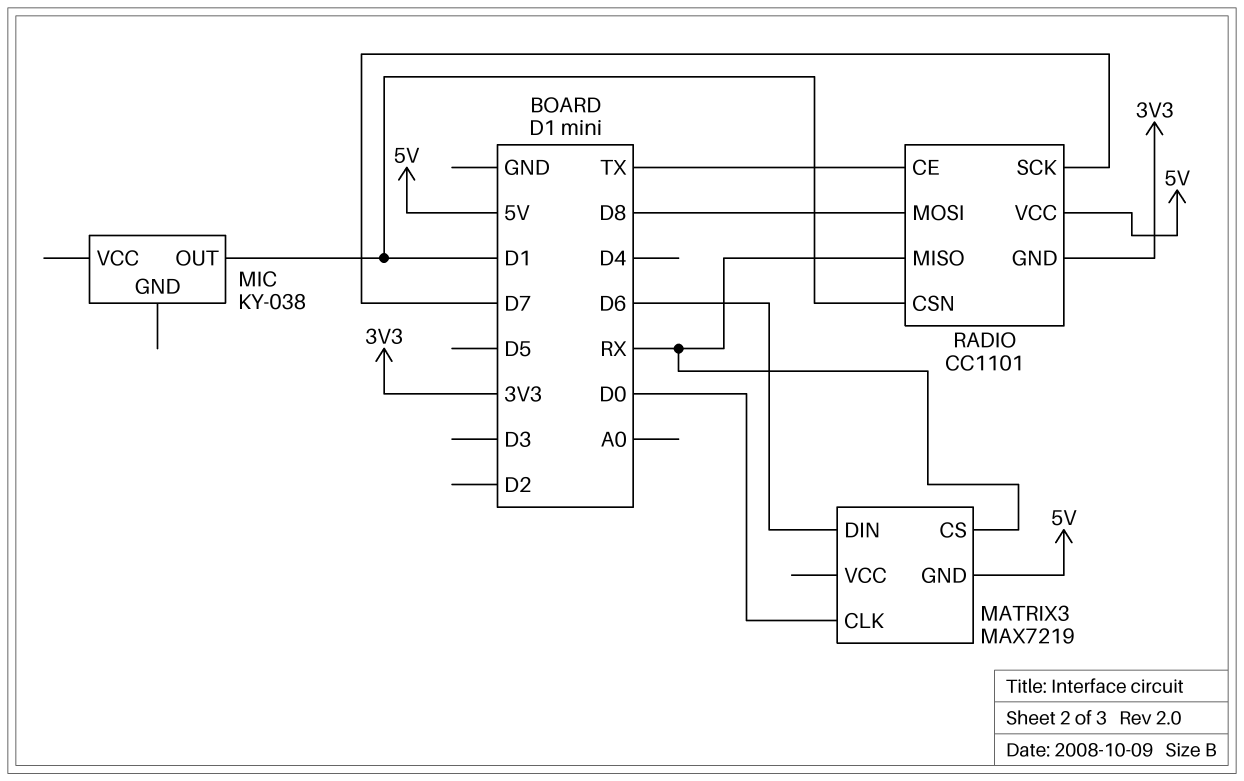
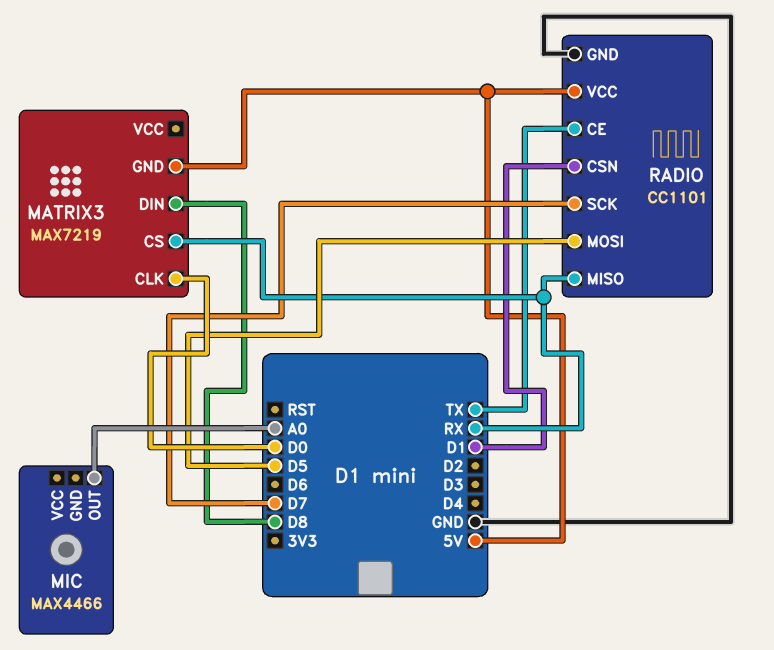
MATRIX3 pin DIN: D6 -> D8
MIC: KY-038 -> MAX4466
MIC pin OUT: D1 -> A0
RADIO pin GND: 3V3 -> GND
RADIO pin MOSI: D8 -> D5

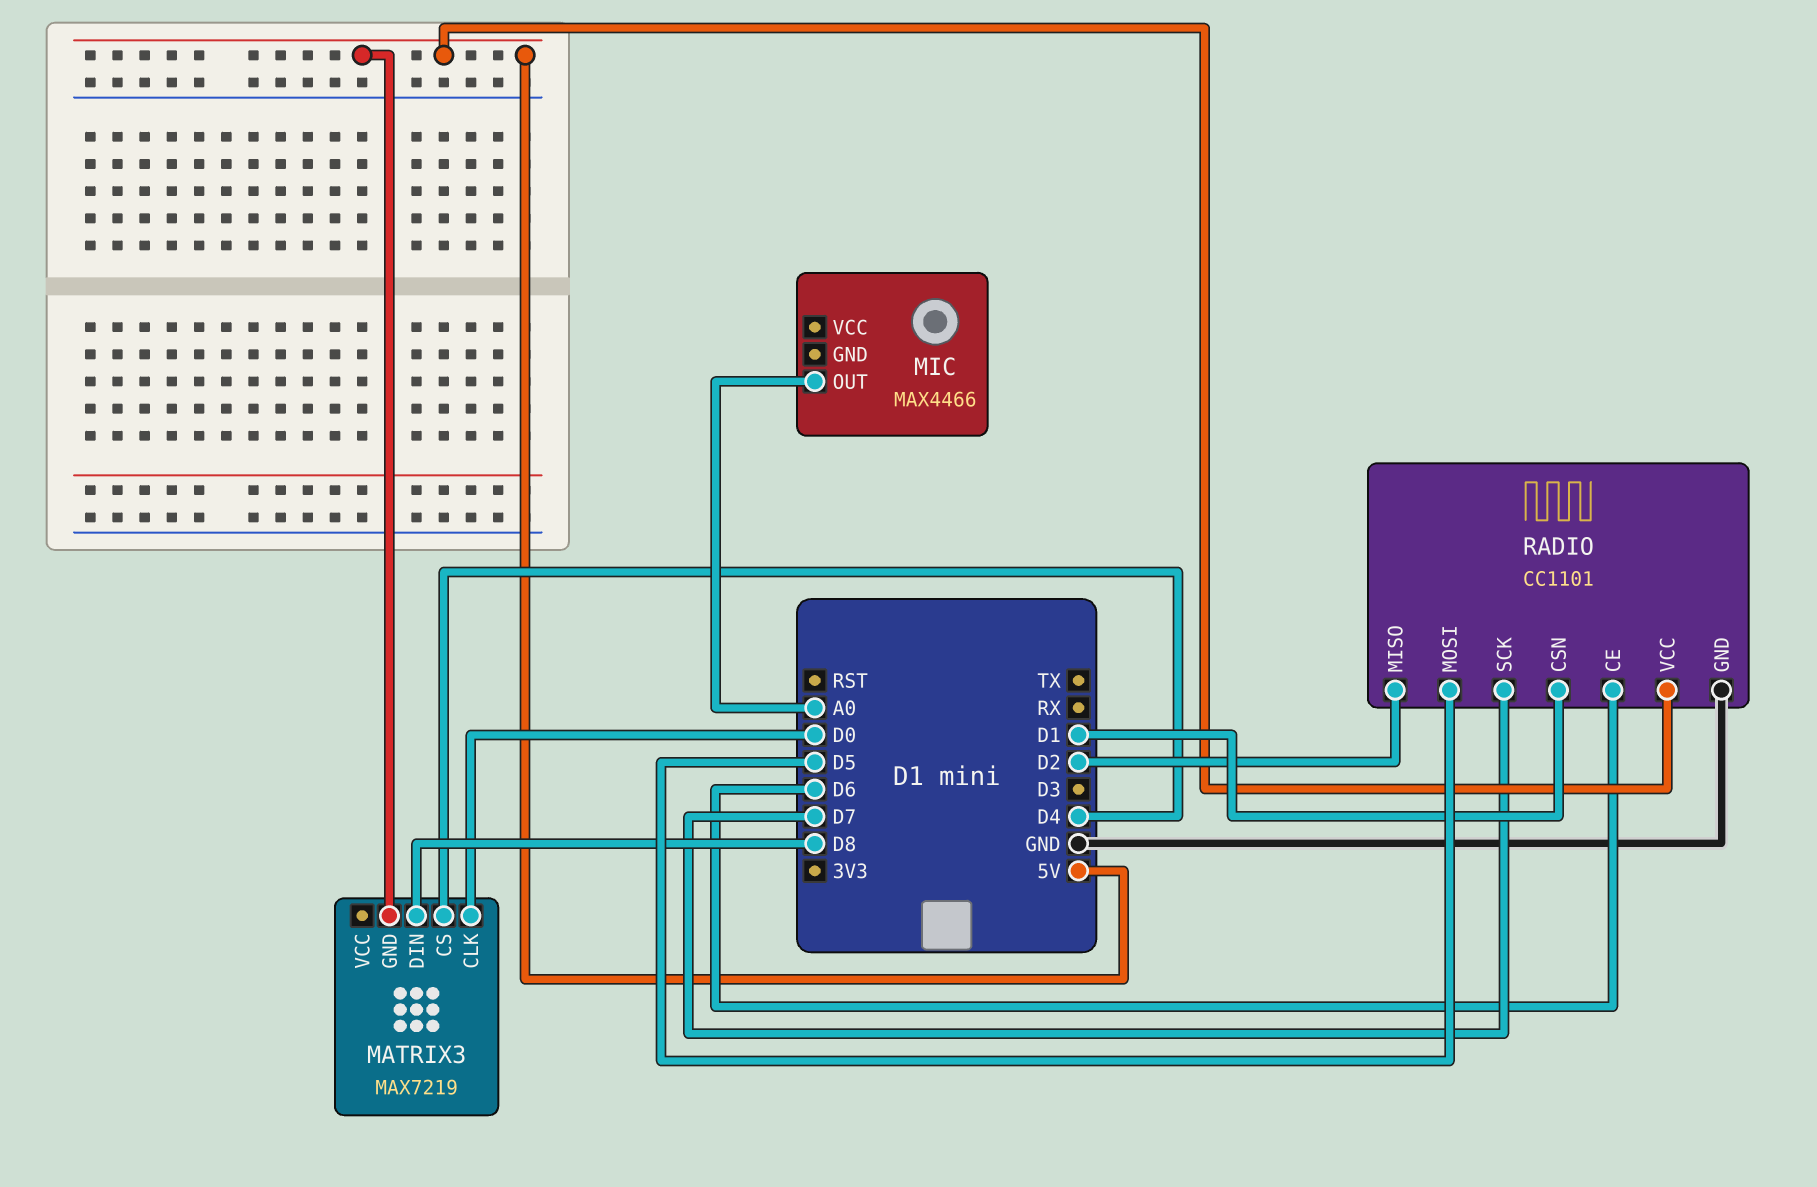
MATRIX3 pin CS: RX -> D4
RADIO pin CE: TX -> D6
RADIO pin MISO: RX -> D2

